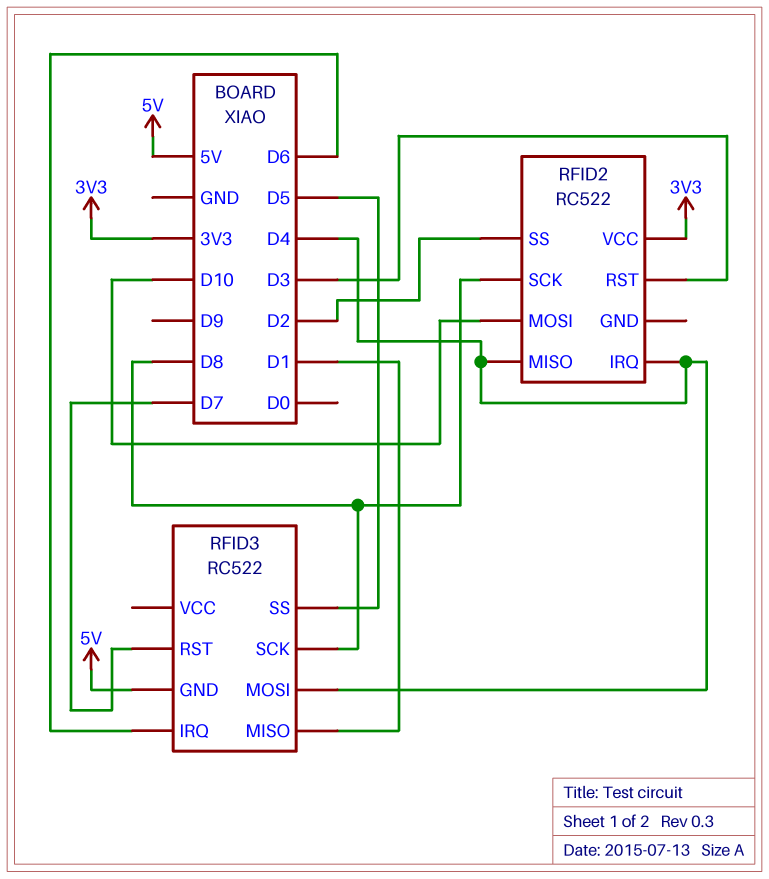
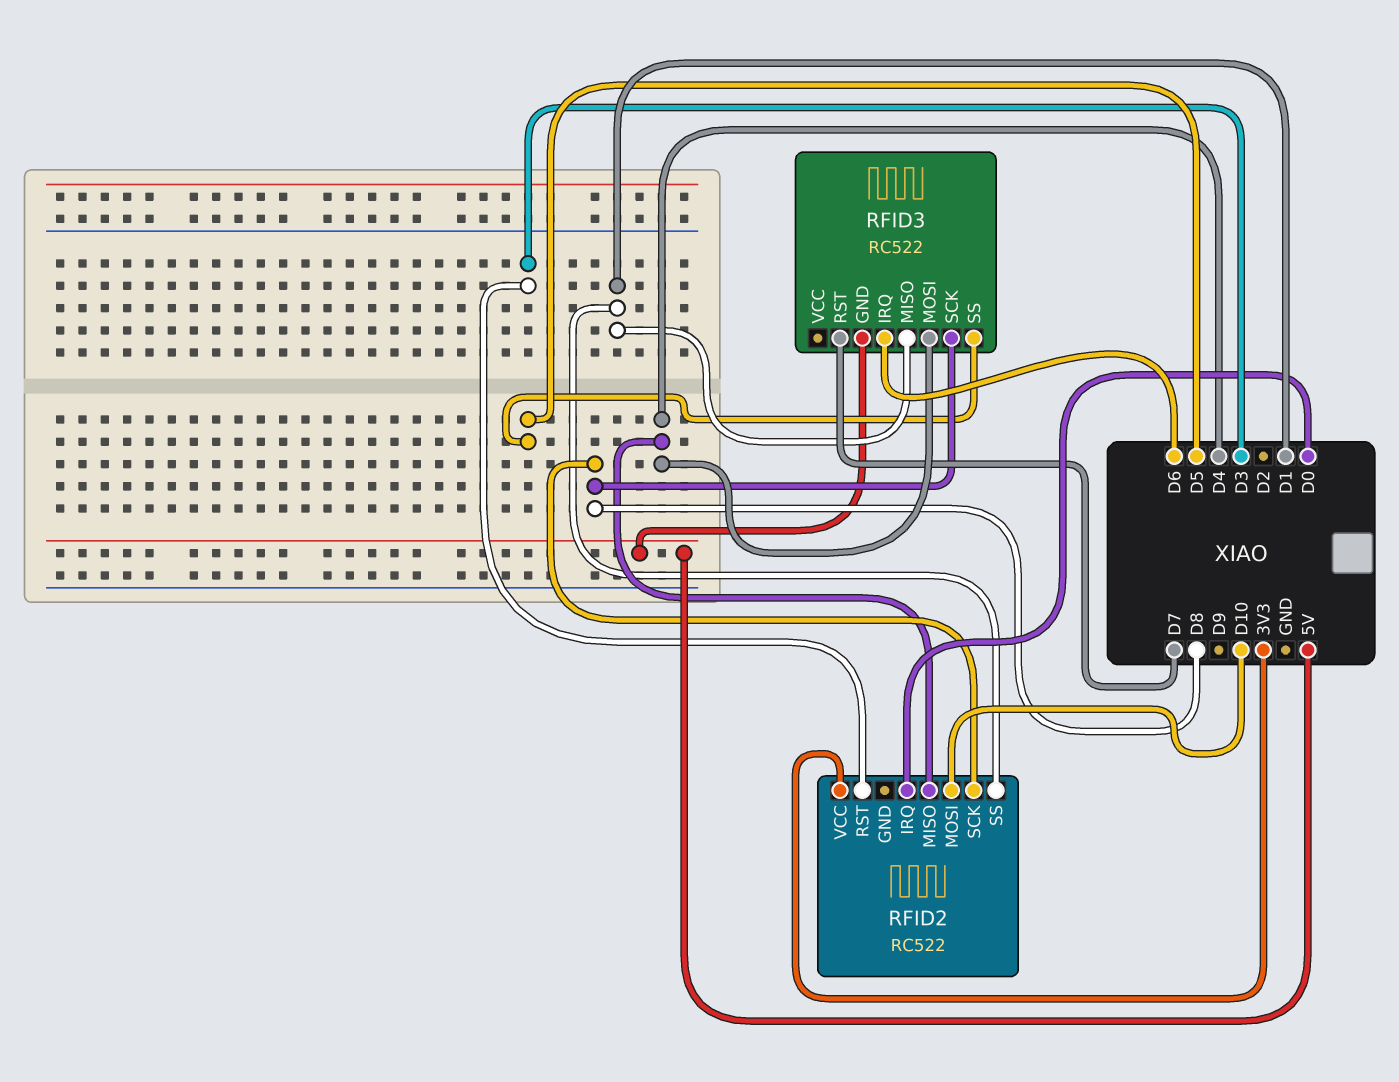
RFID2 pin IRQ: D4 -> D0
RFID2 pin SS: D2 -> D1

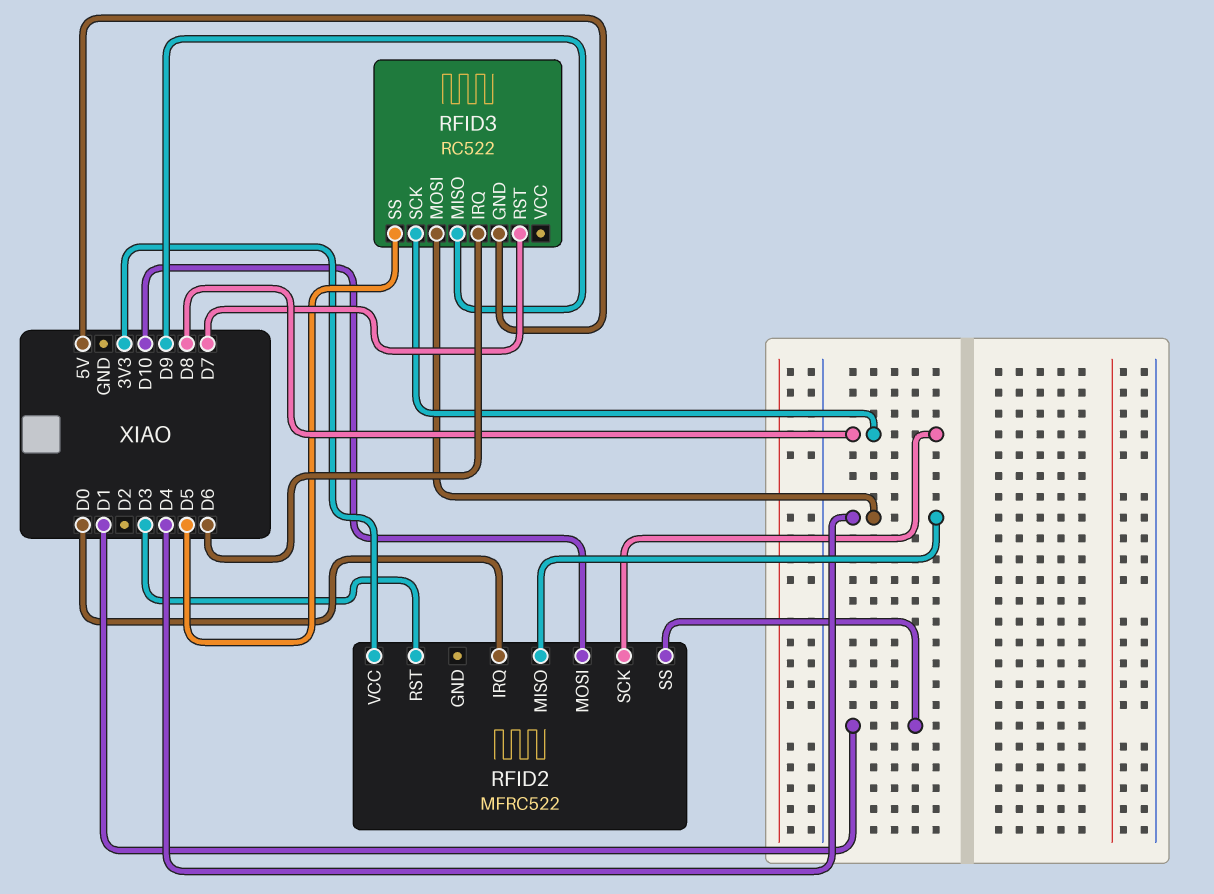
RFID2: RC522 -> MFRC522
RFID3 pin MISO: D1 -> D9

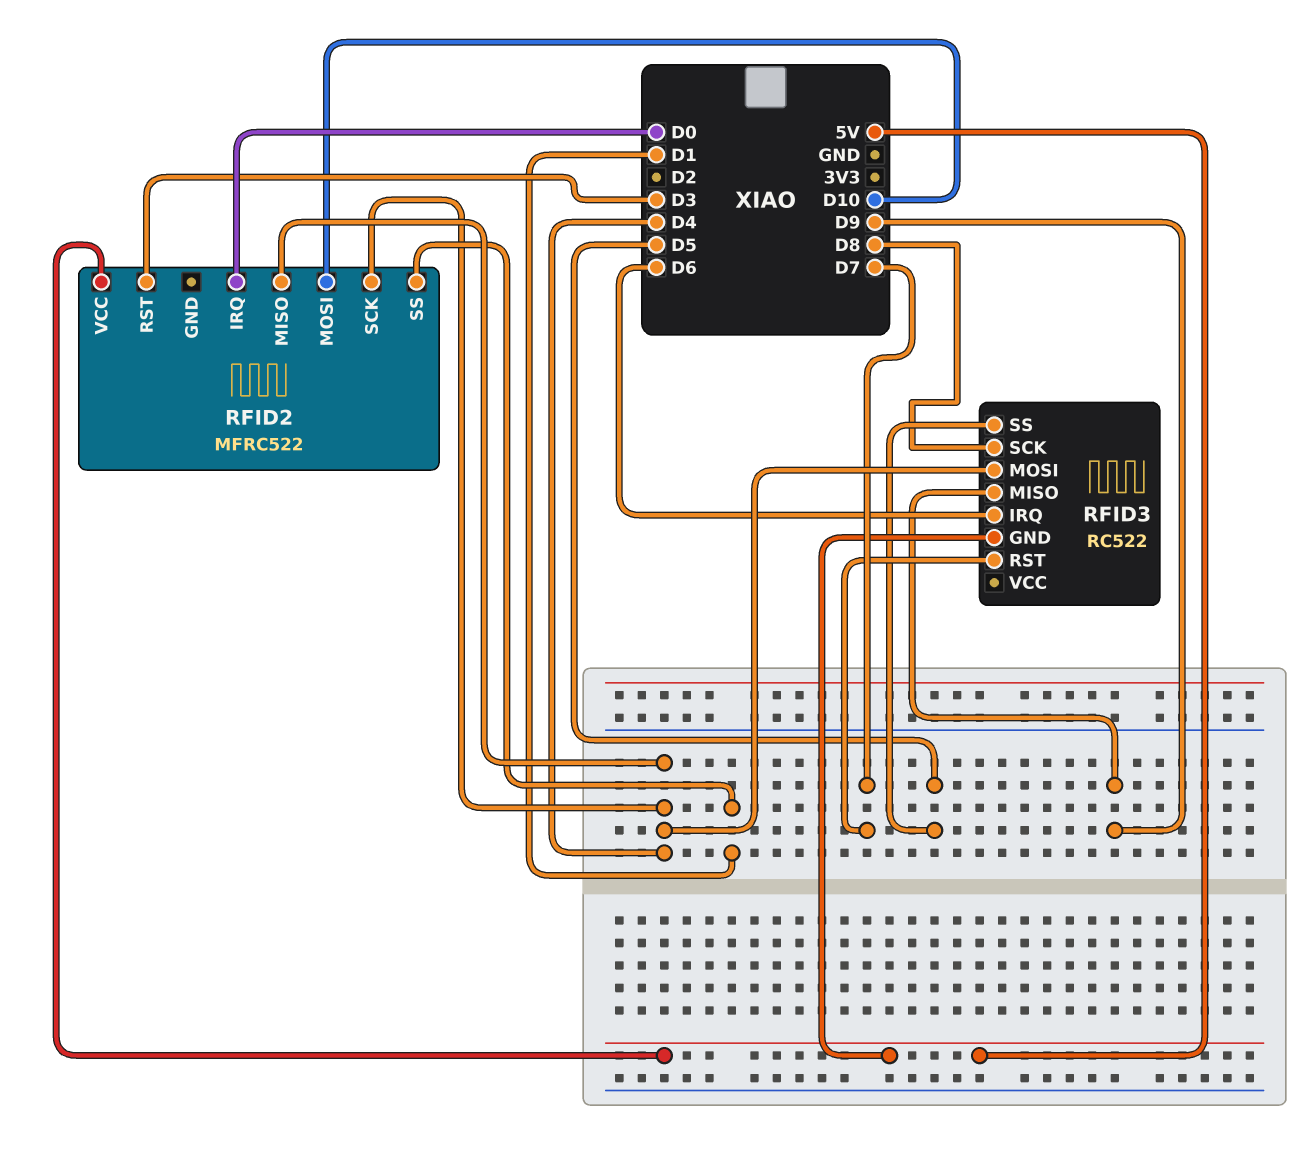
RFID2 pin SCK: D8 -> D4
RFID2 pin VCC: 3V3 -> 5V

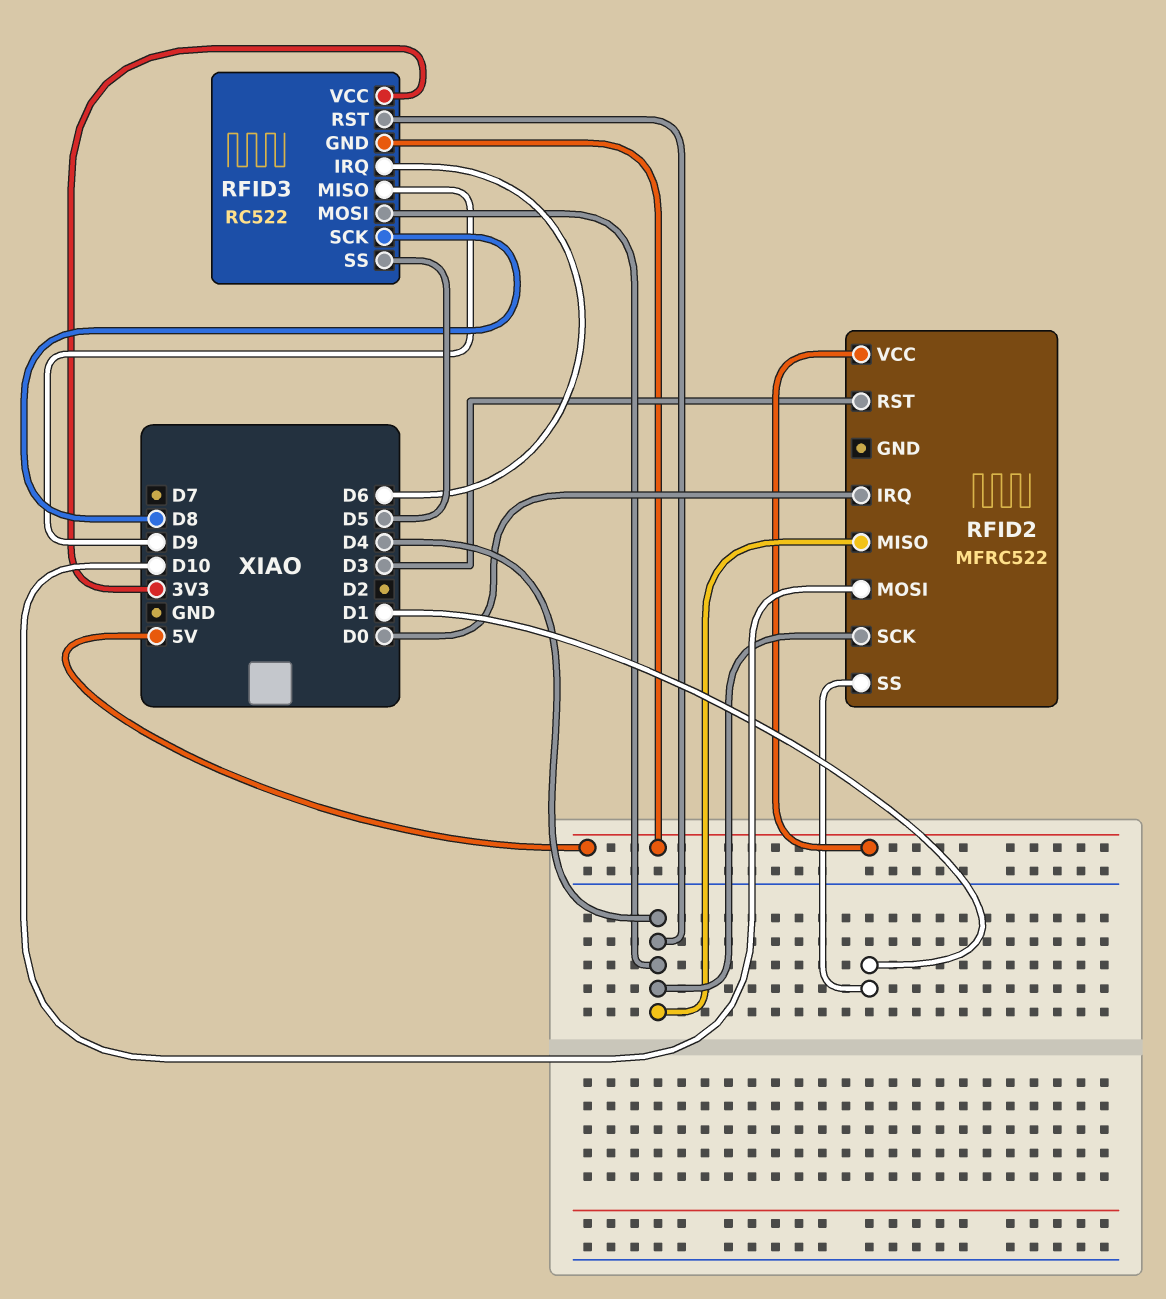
RFID3 pin RST: D7 -> D4
RFID3 pin VCC: none -> 3V3

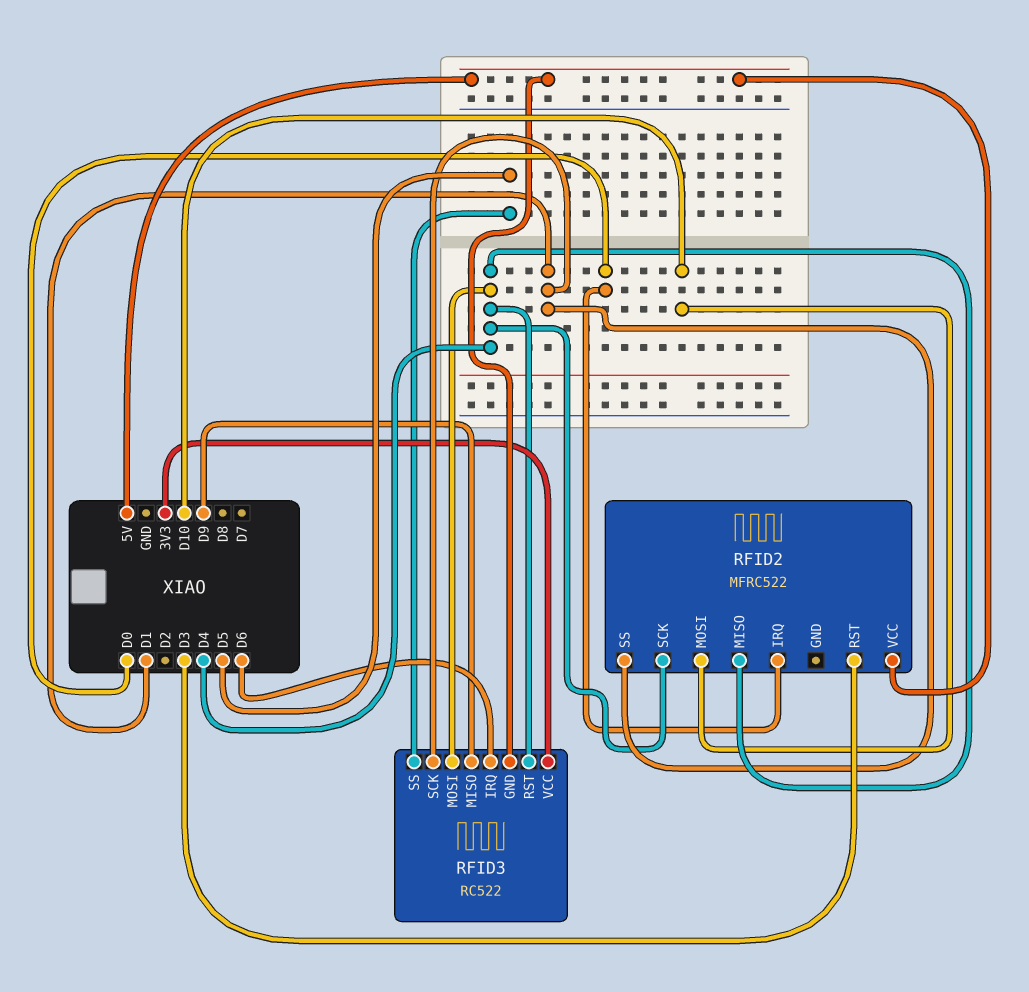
RFID3 pin SCK: D8 -> D1

